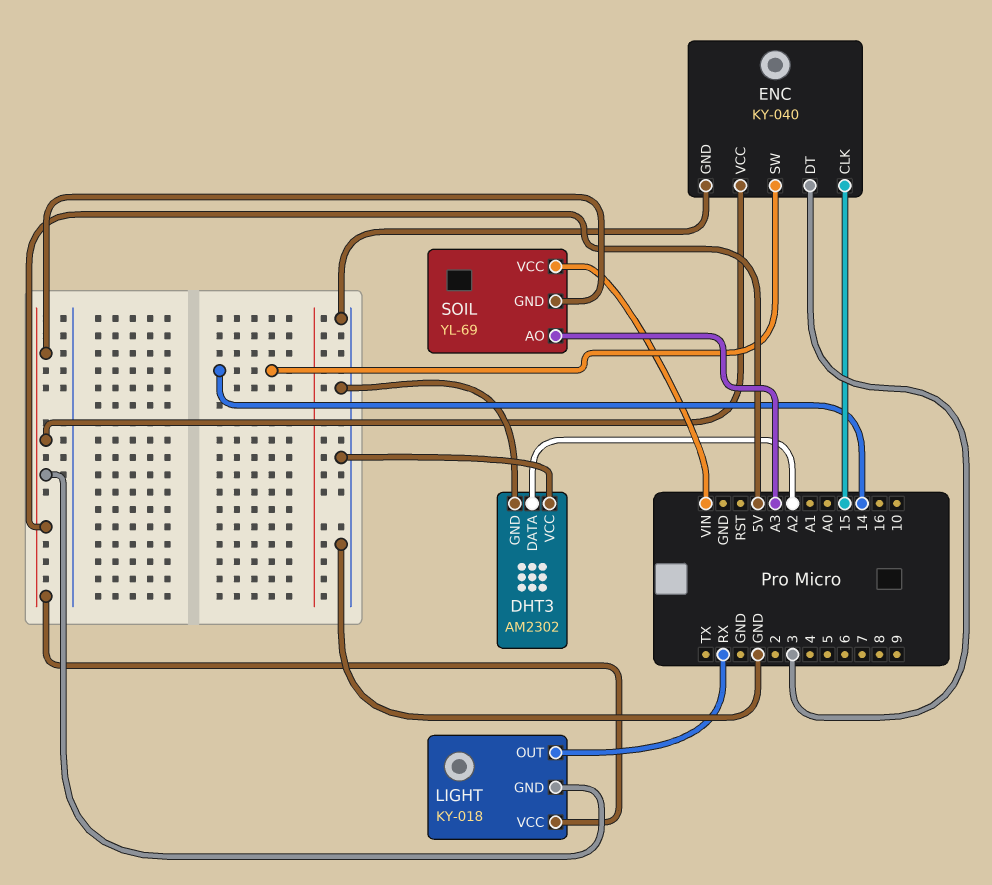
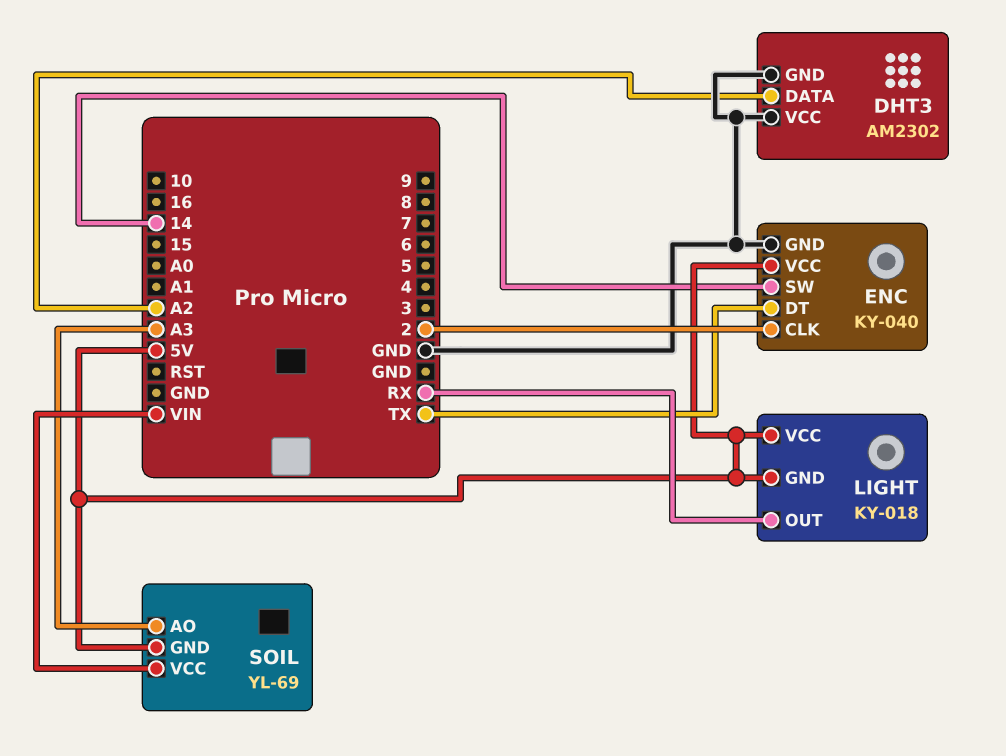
ENC pin CLK: 15 -> 2
ENC pin DT: 3 -> TX

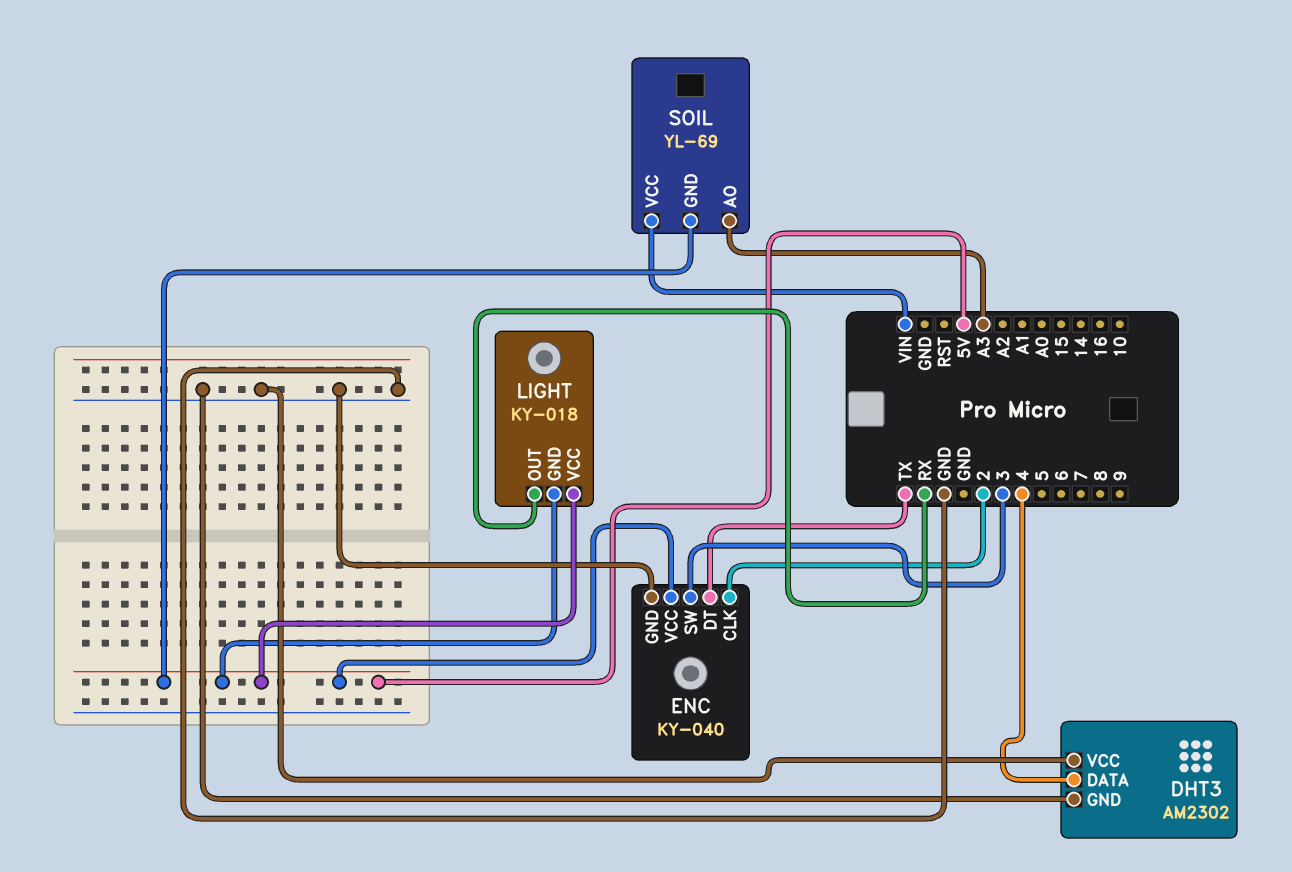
DHT3 pin DATA: A2 -> 4
ENC pin SW: 14 -> 3

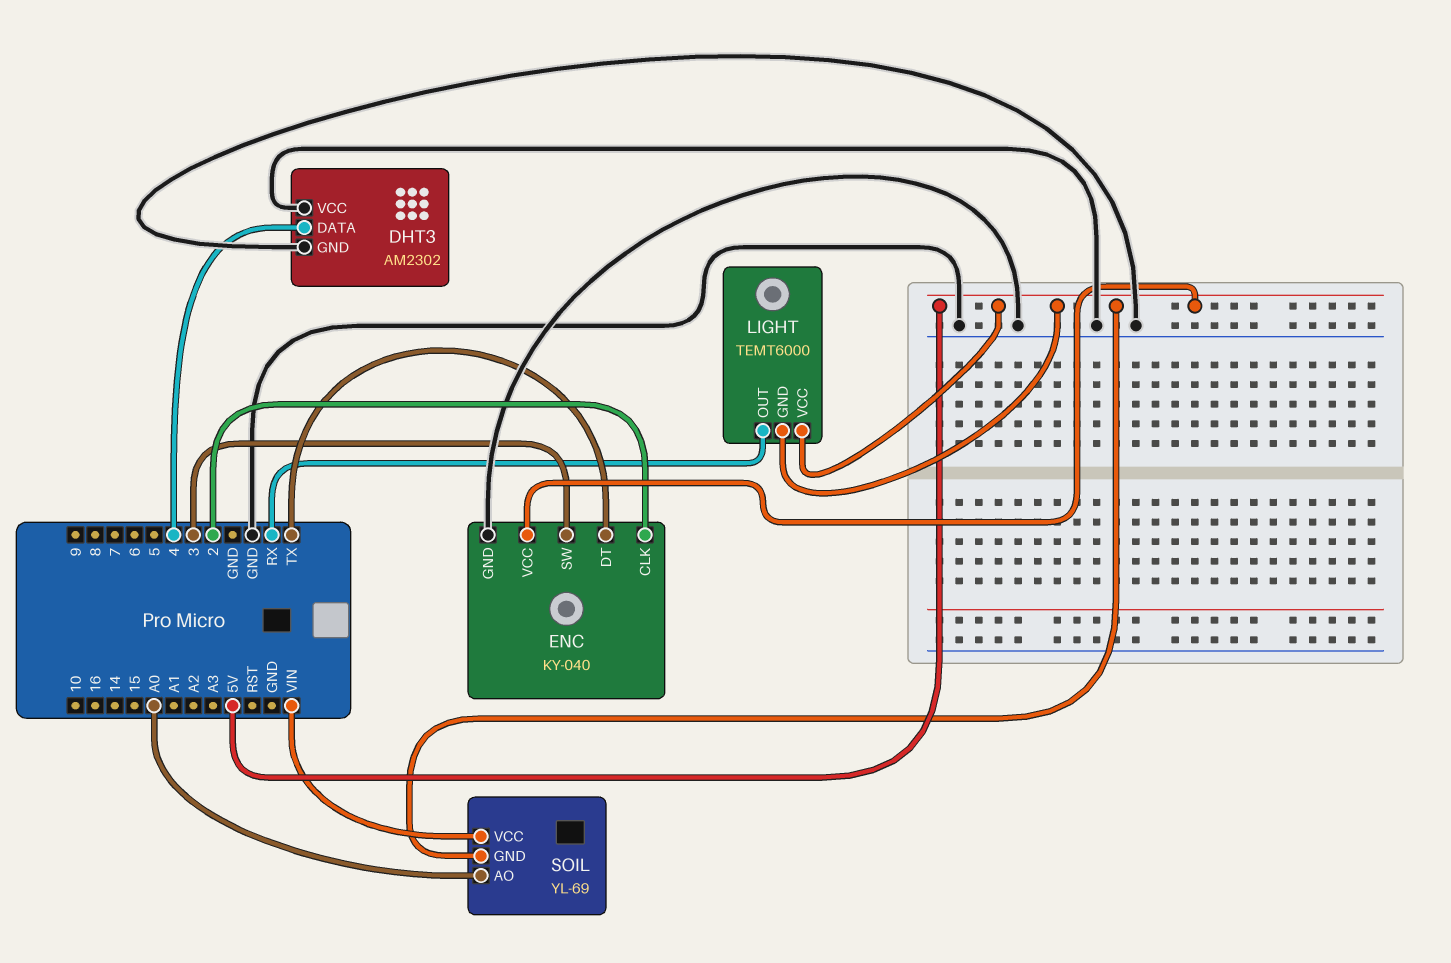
LIGHT: KY-018 -> TEMT6000
SOIL pin AO: A3 -> A0

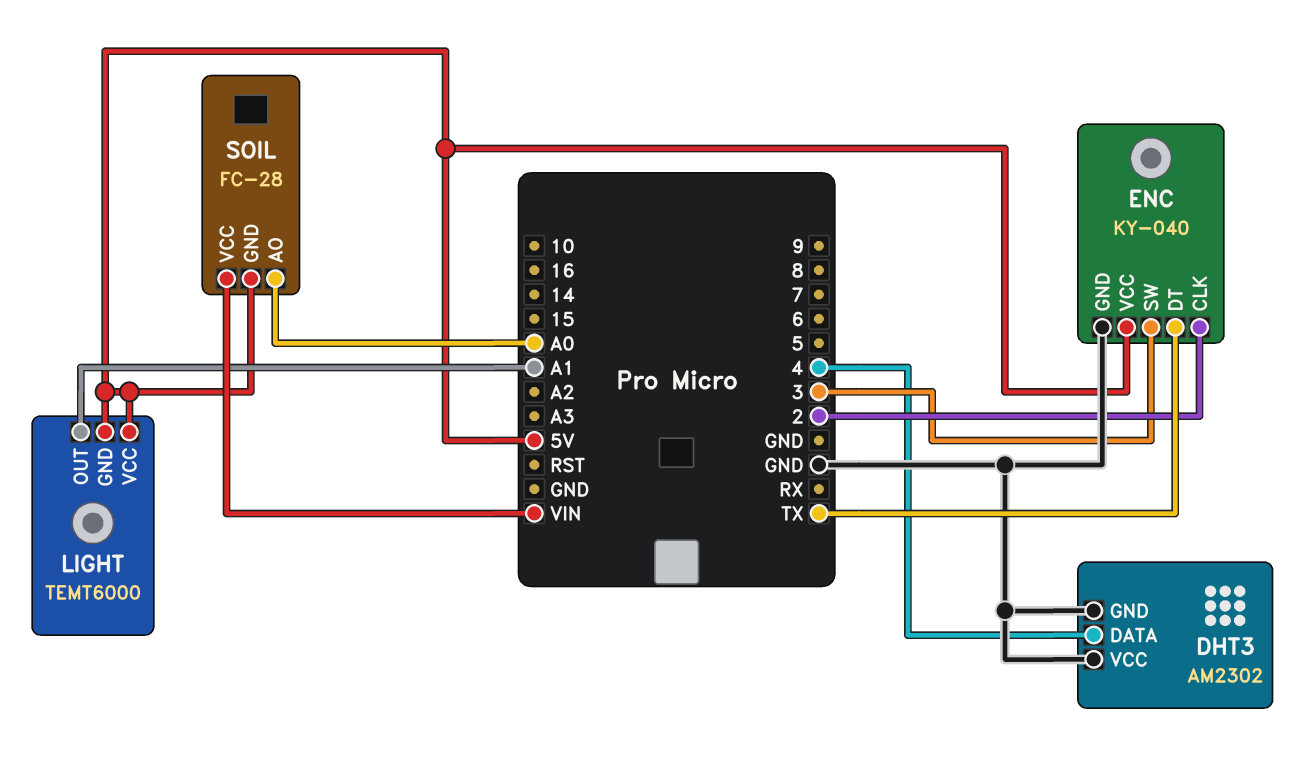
LIGHT pin OUT: RX -> A1
SOIL: YL-69 -> FC-28

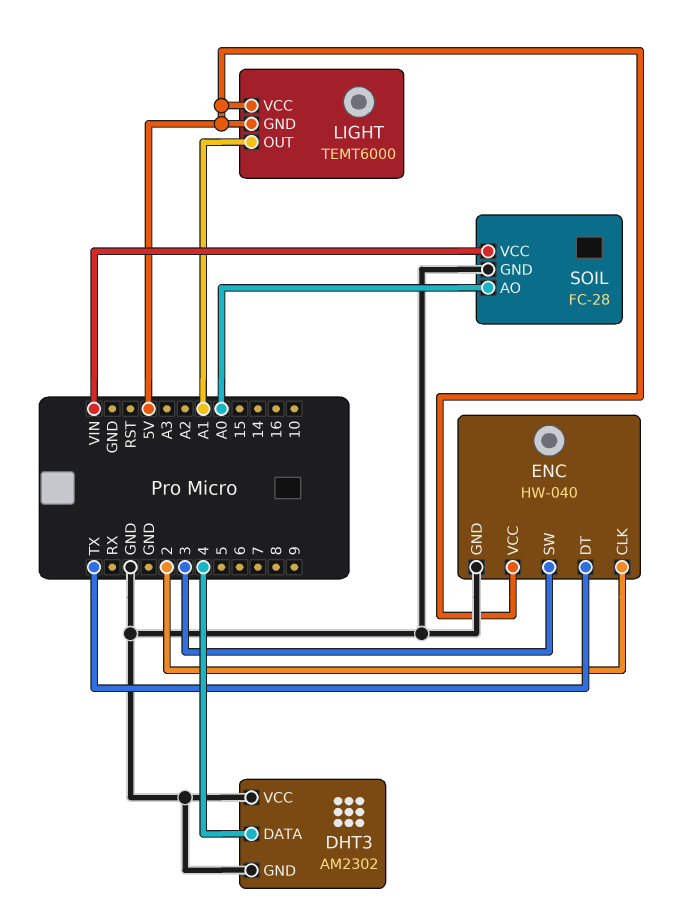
ENC: KY-040 -> HW-040
SOIL pin GND: 5V -> GND

